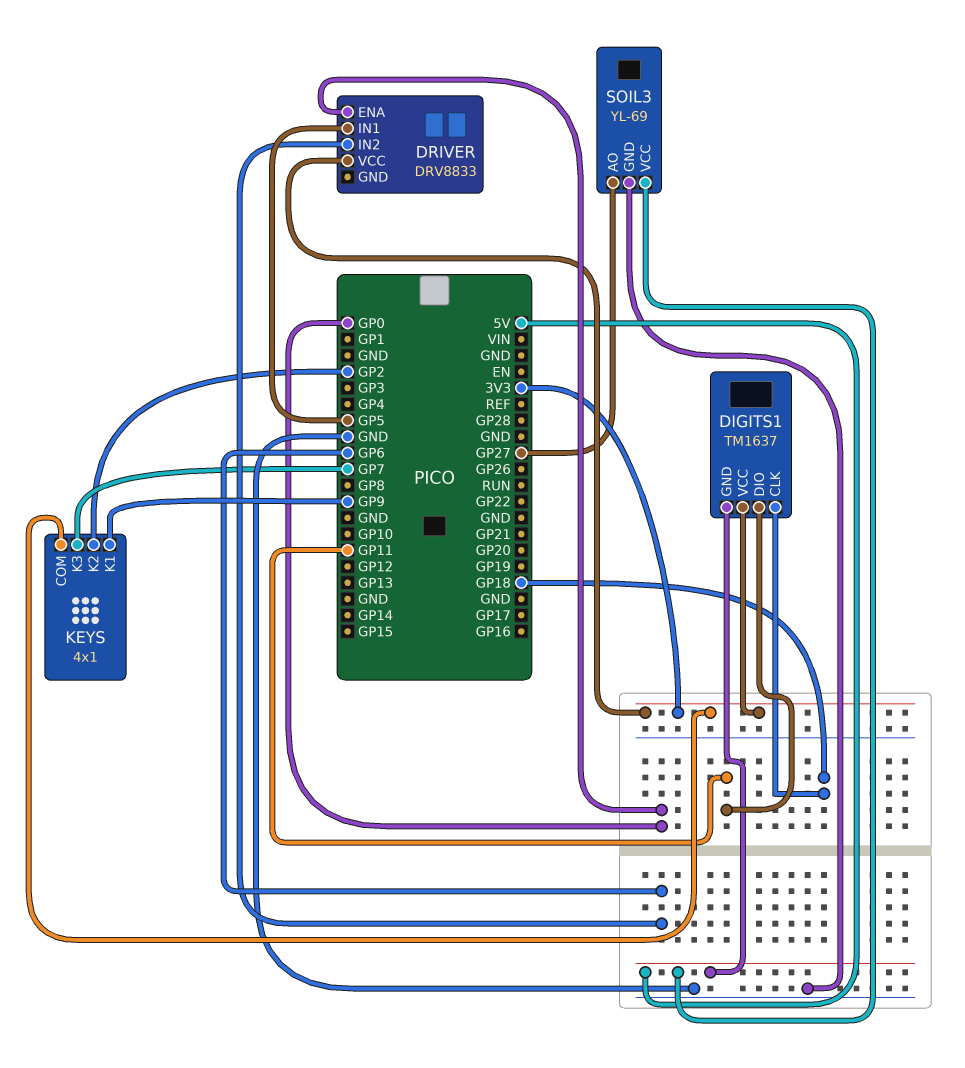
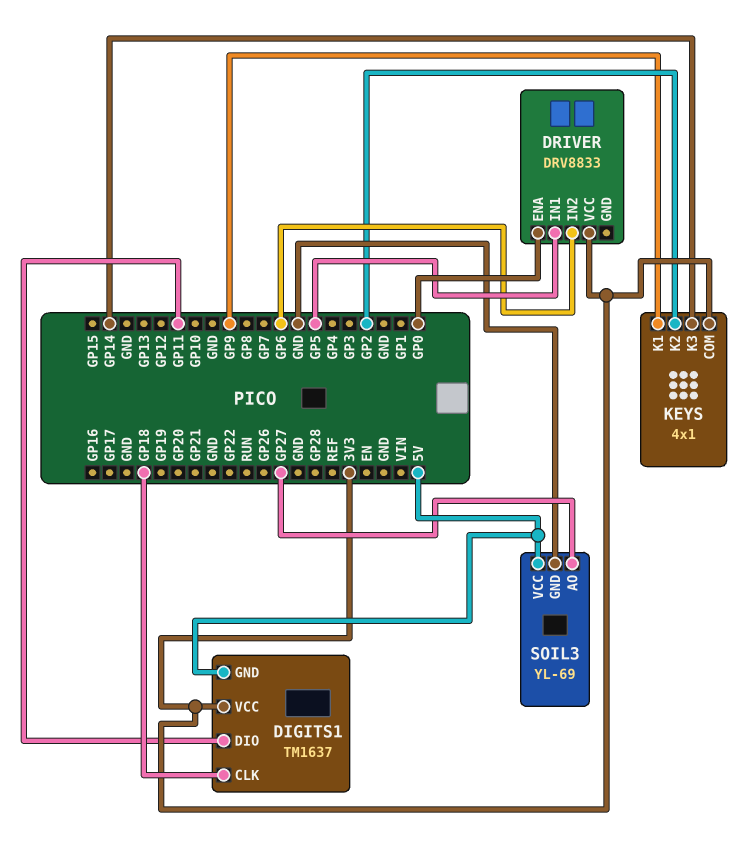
KEYS pin K3: GP7 -> GP14

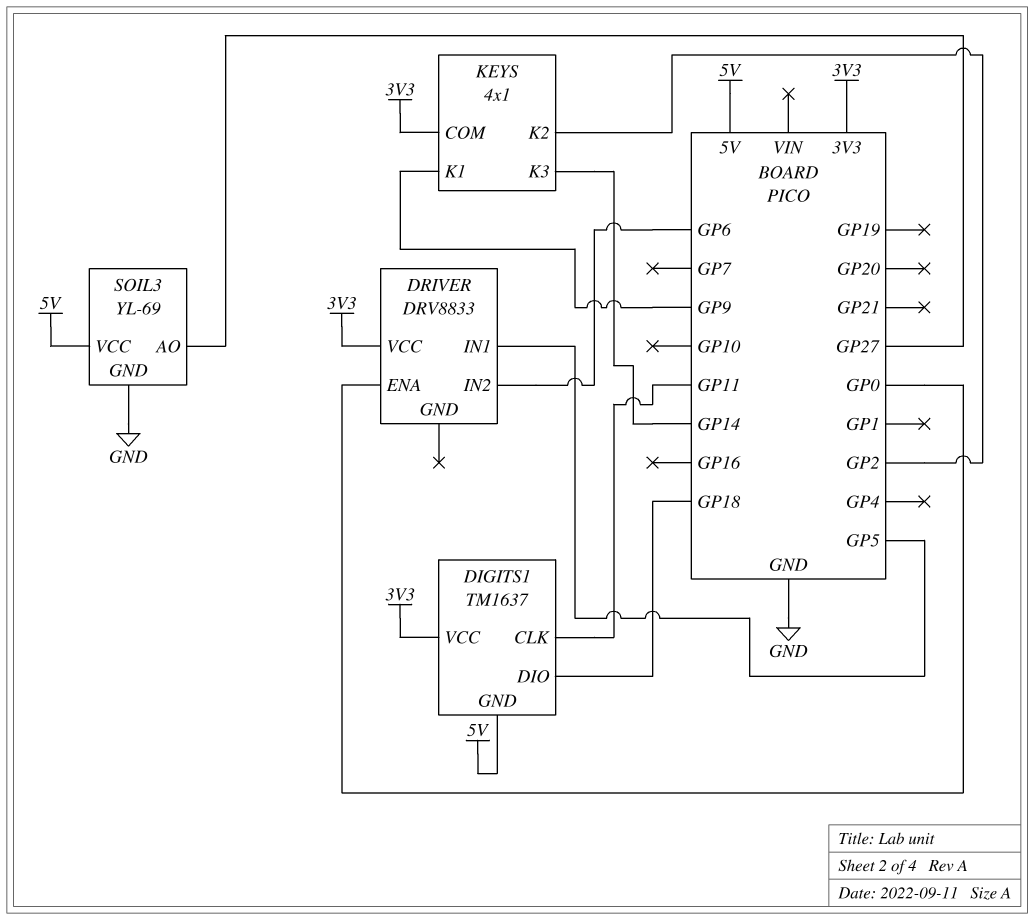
DIGITS1 pin CLK: GP18 -> GP11
DIGITS1 pin DIO: GP11 -> GP18

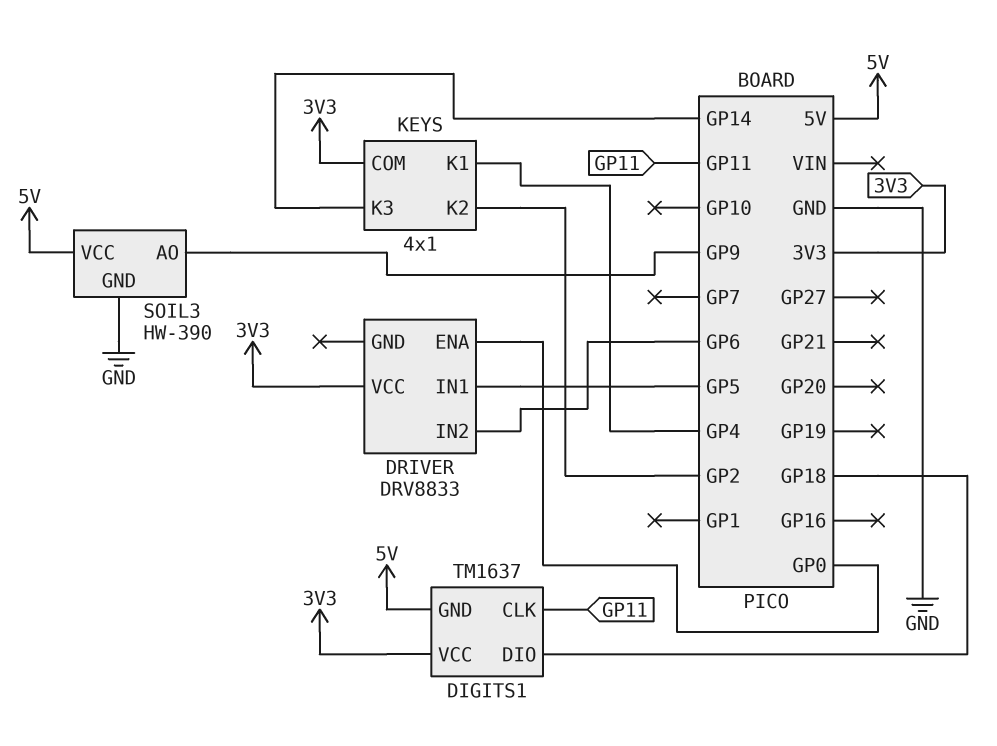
KEYS pin K1: GP9 -> GP4
SOIL3: YL-69 -> HW-390
SOIL3 pin AO: GP27 -> GP9

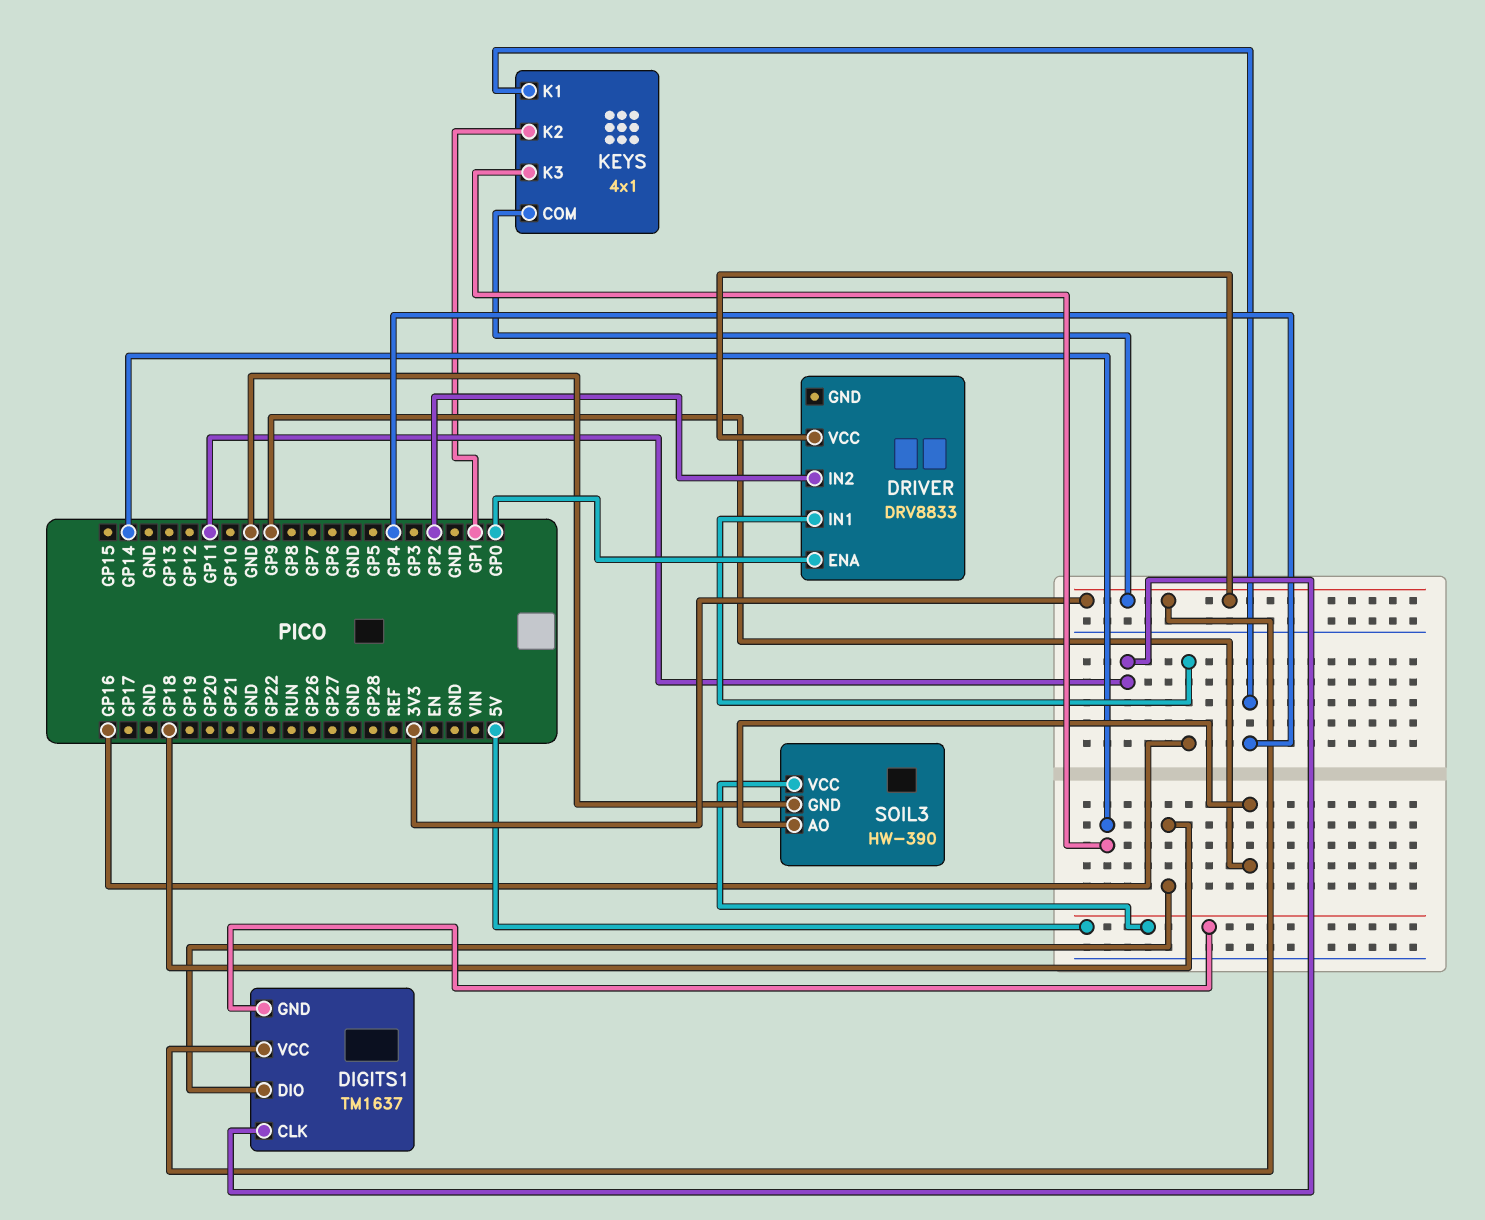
DRIVER pin IN1: GP5 -> GP16
DRIVER pin IN2: GP6 -> GP2
KEYS pin K2: GP2 -> GP1

